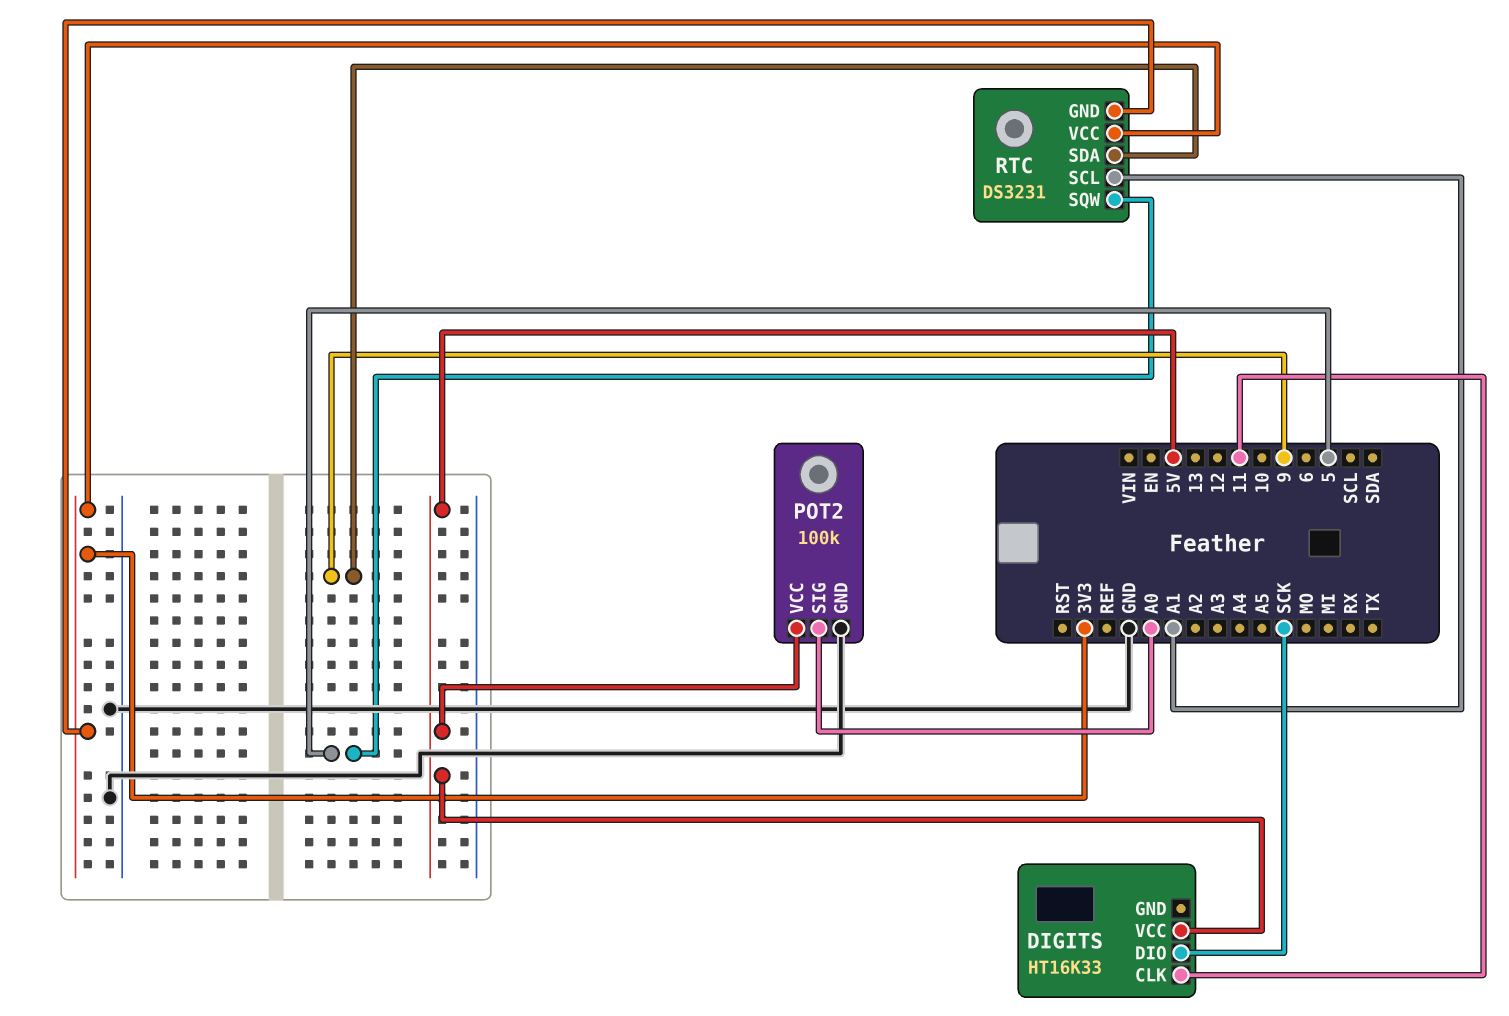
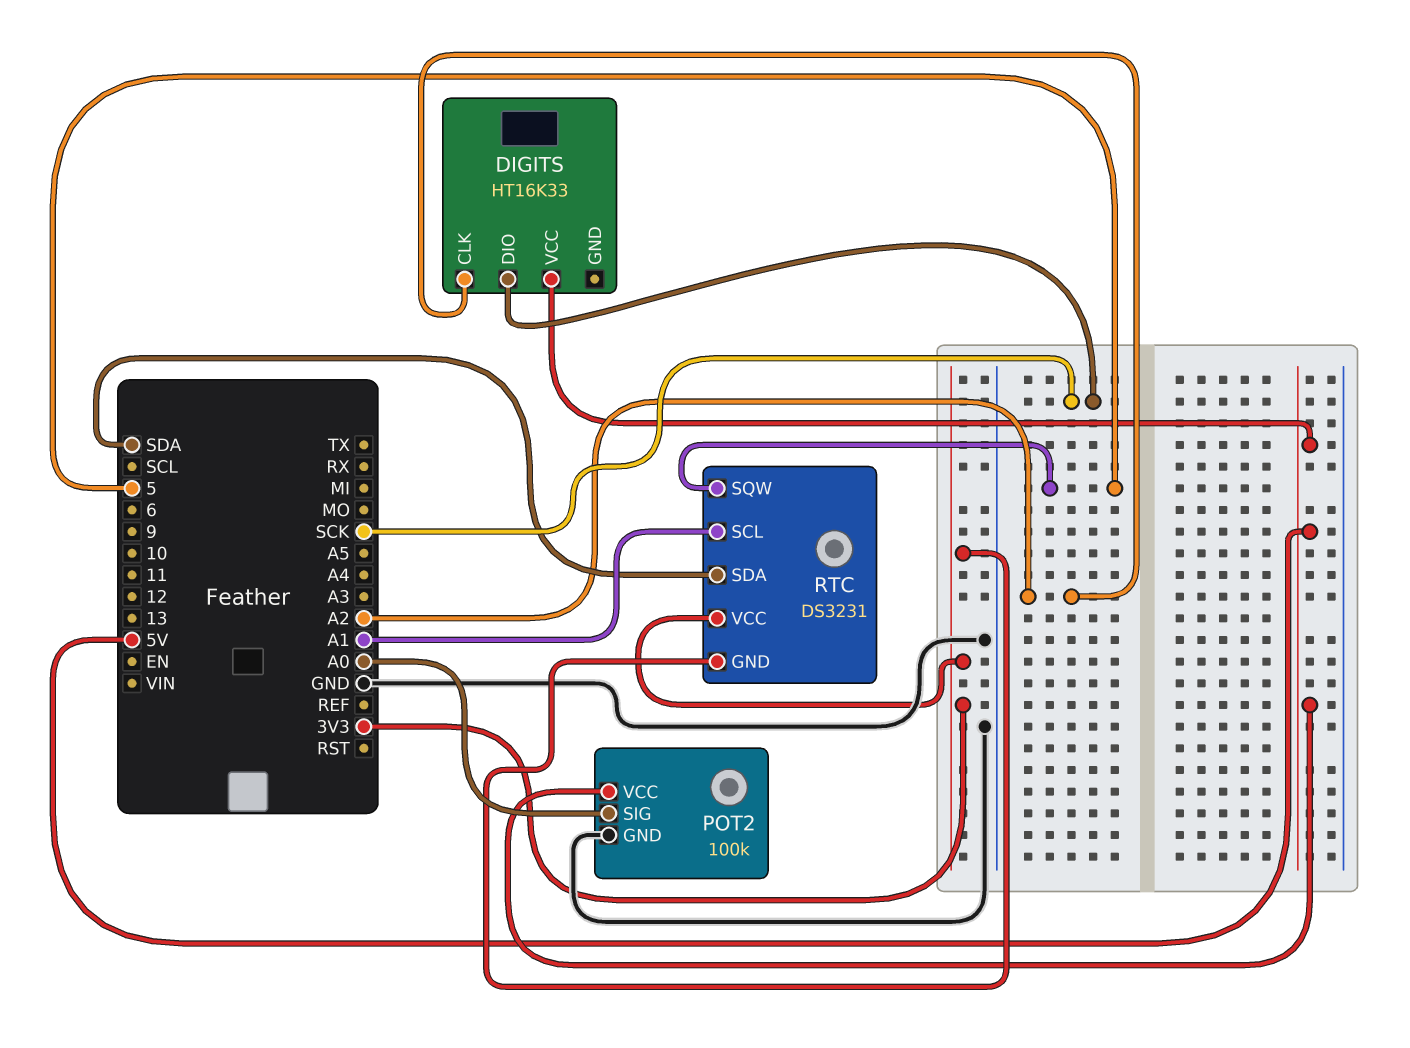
DIGITS pin CLK: 11 -> A2
RTC pin SDA: 9 -> SDA

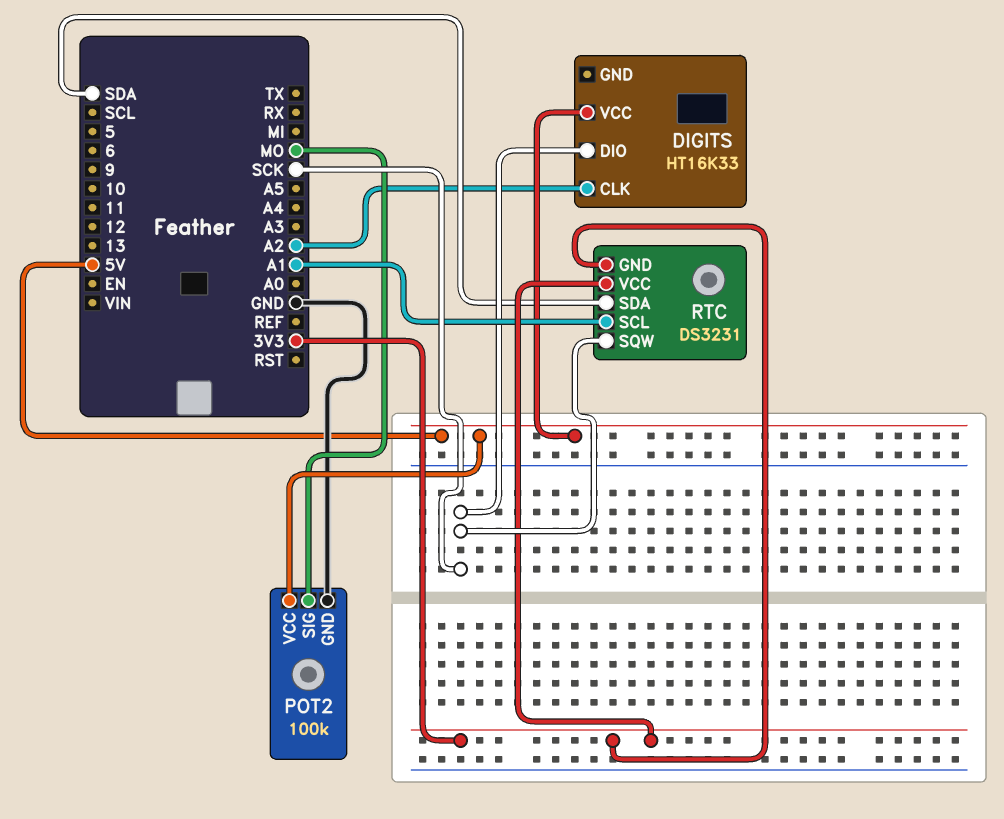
POT2 pin SIG: A0 -> MO
RTC pin SQW: 5 -> SCK

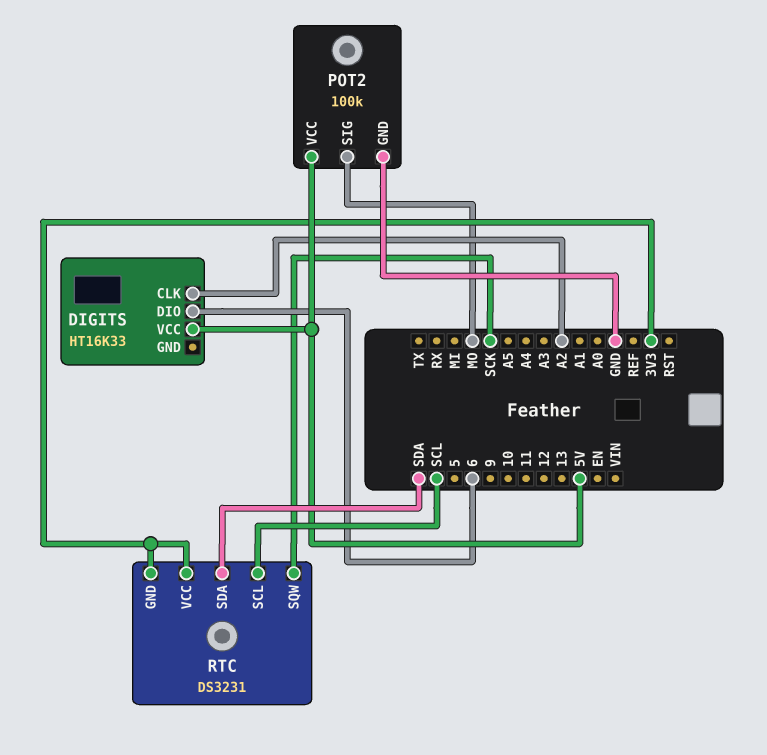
DIGITS pin DIO: SCK -> 6
RTC pin SCL: A1 -> SCL

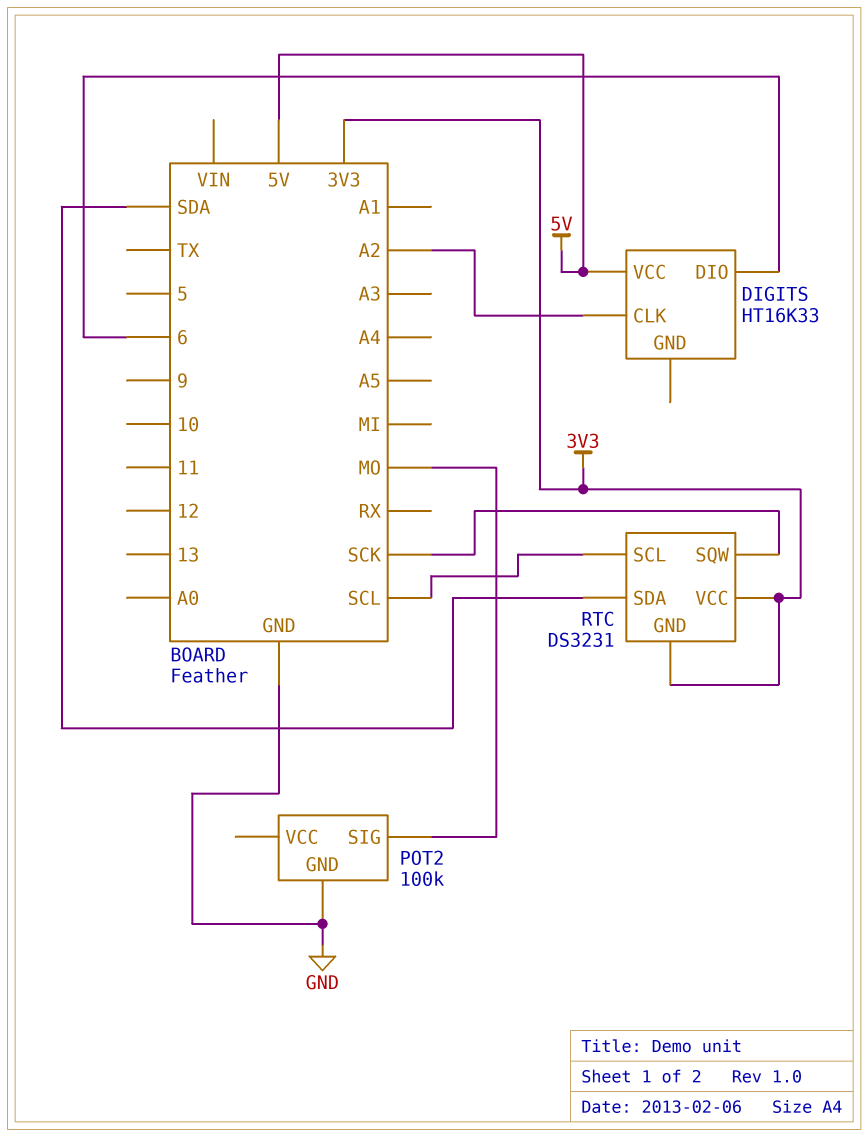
POT2 pin VCC: 5V -> none

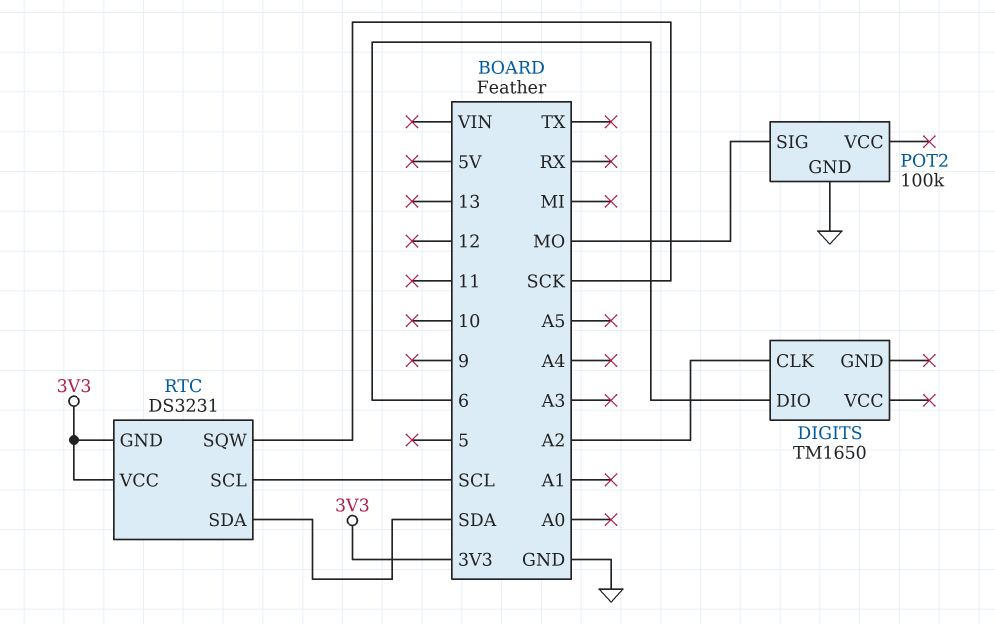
DIGITS: HT16K33 -> TM1650
DIGITS pin VCC: 5V -> none

